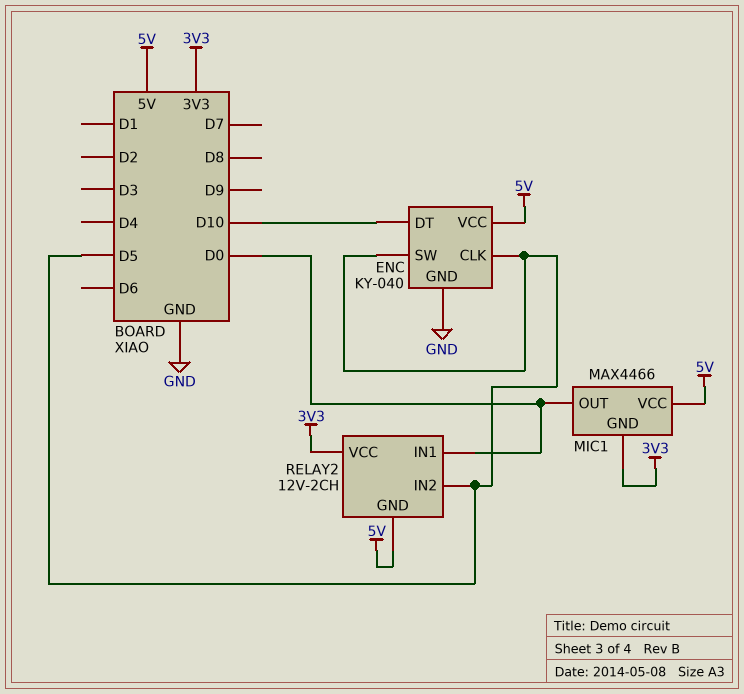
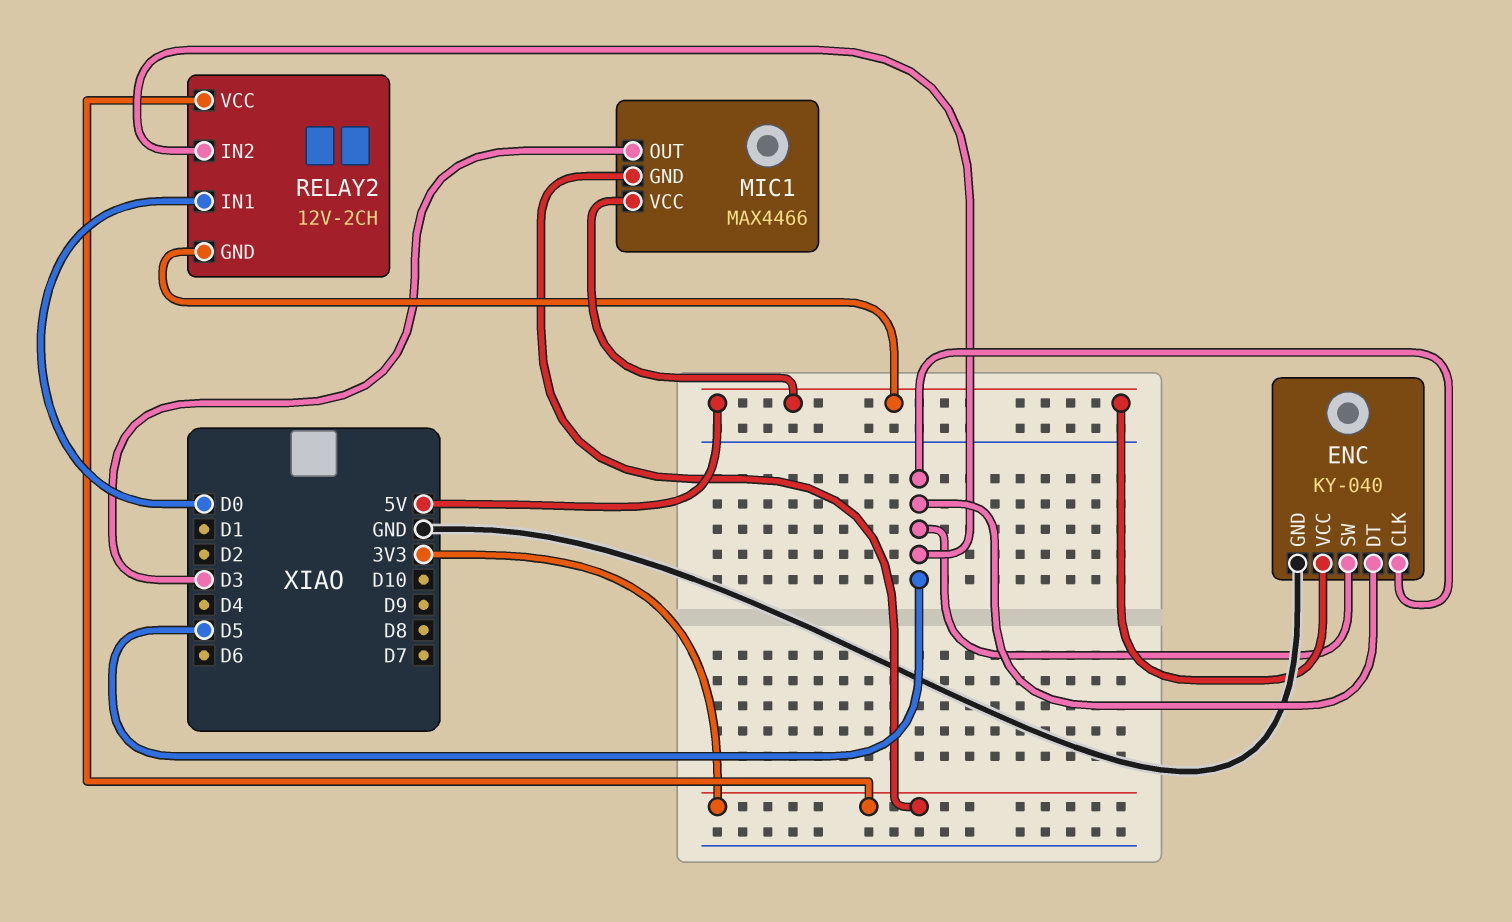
ENC pin DT: D10 -> D5
MIC1 pin OUT: D0 -> D3

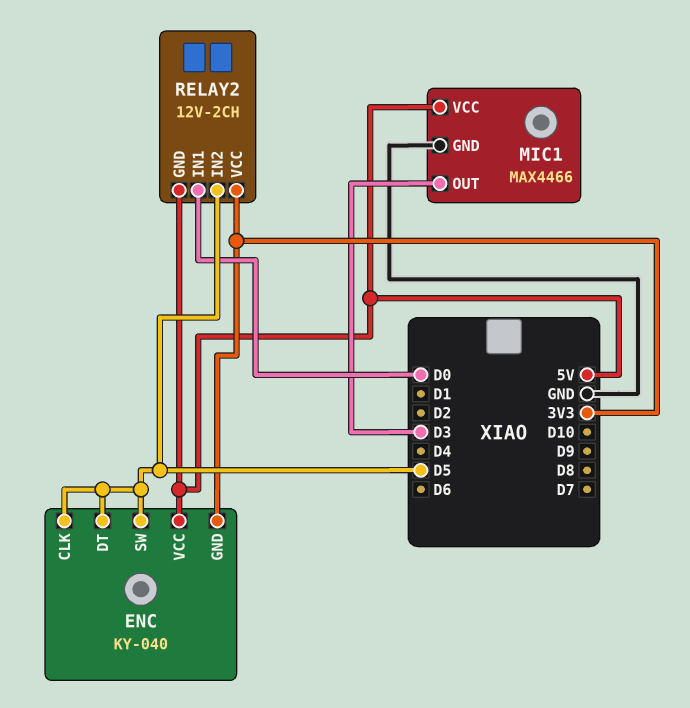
ENC pin GND: GND -> 3V3
MIC1 pin GND: 3V3 -> GND

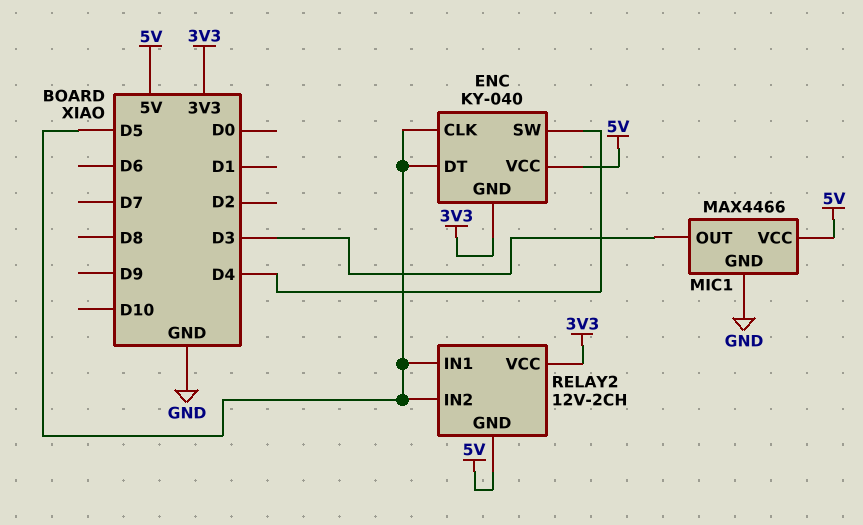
ENC pin SW: D5 -> D4
RELAY2 pin IN1: D0 -> D5

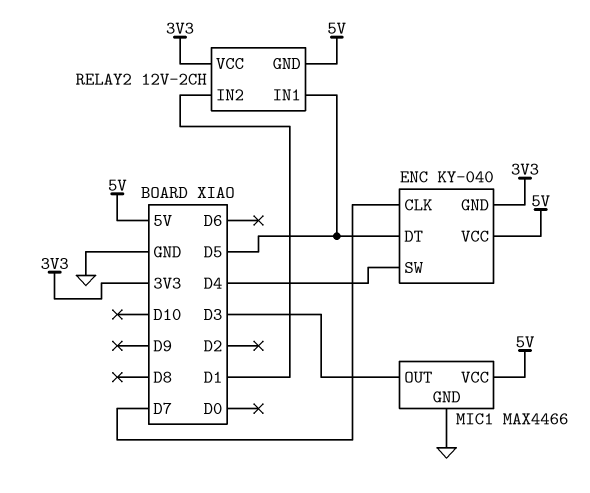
ENC pin CLK: D5 -> D7
RELAY2 pin IN2: D5 -> D1

